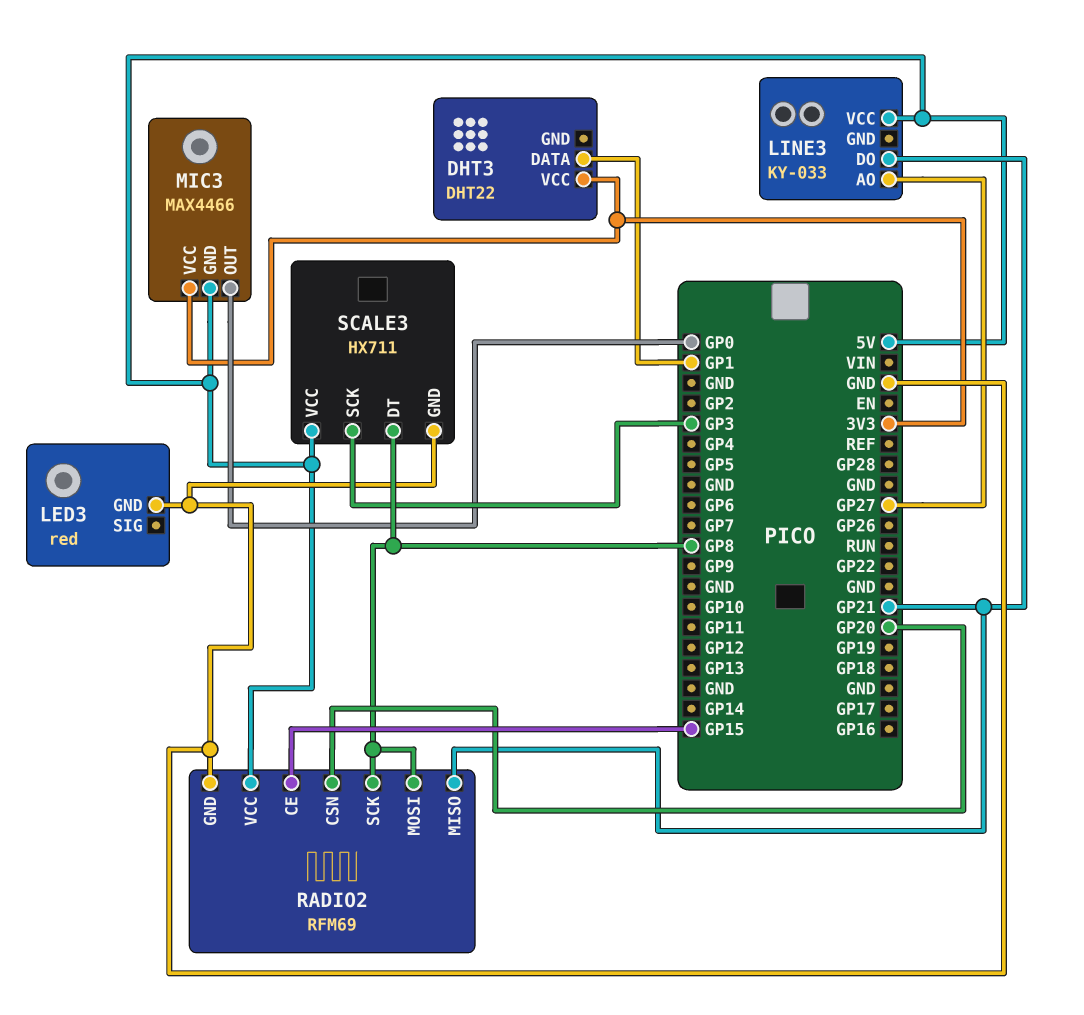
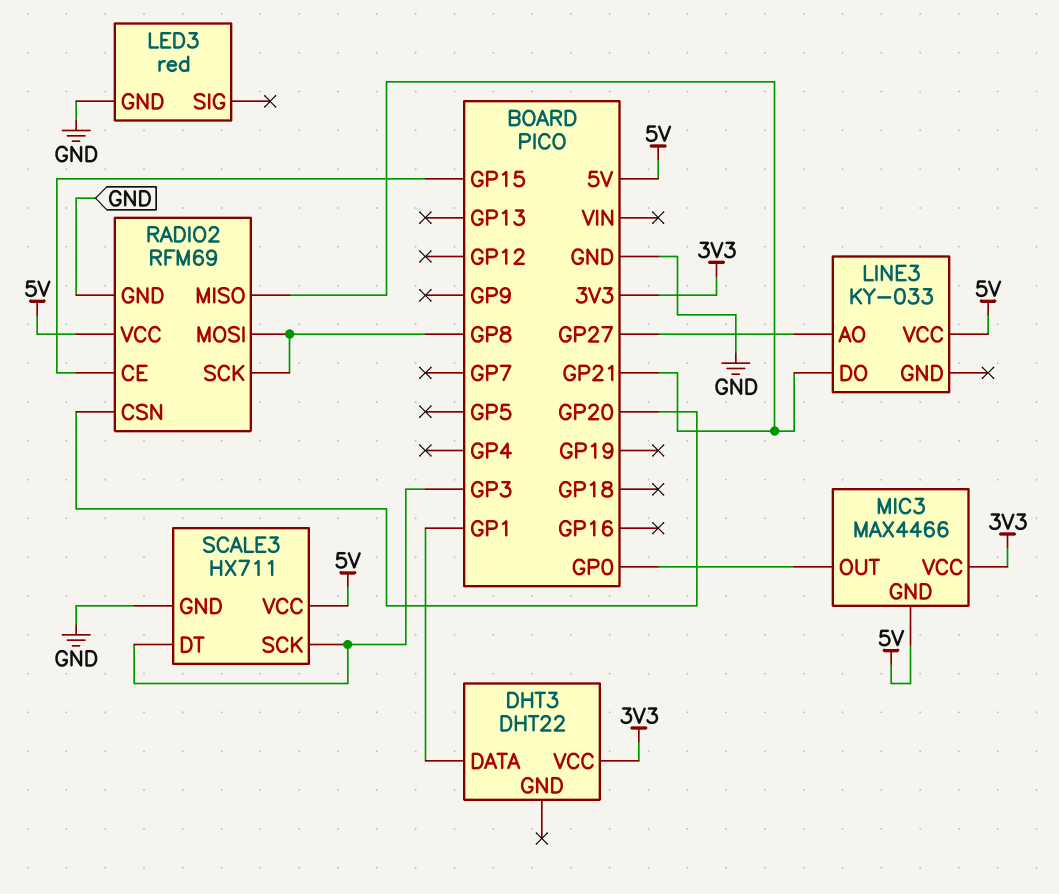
SCALE3 pin DT: GP8 -> GP3

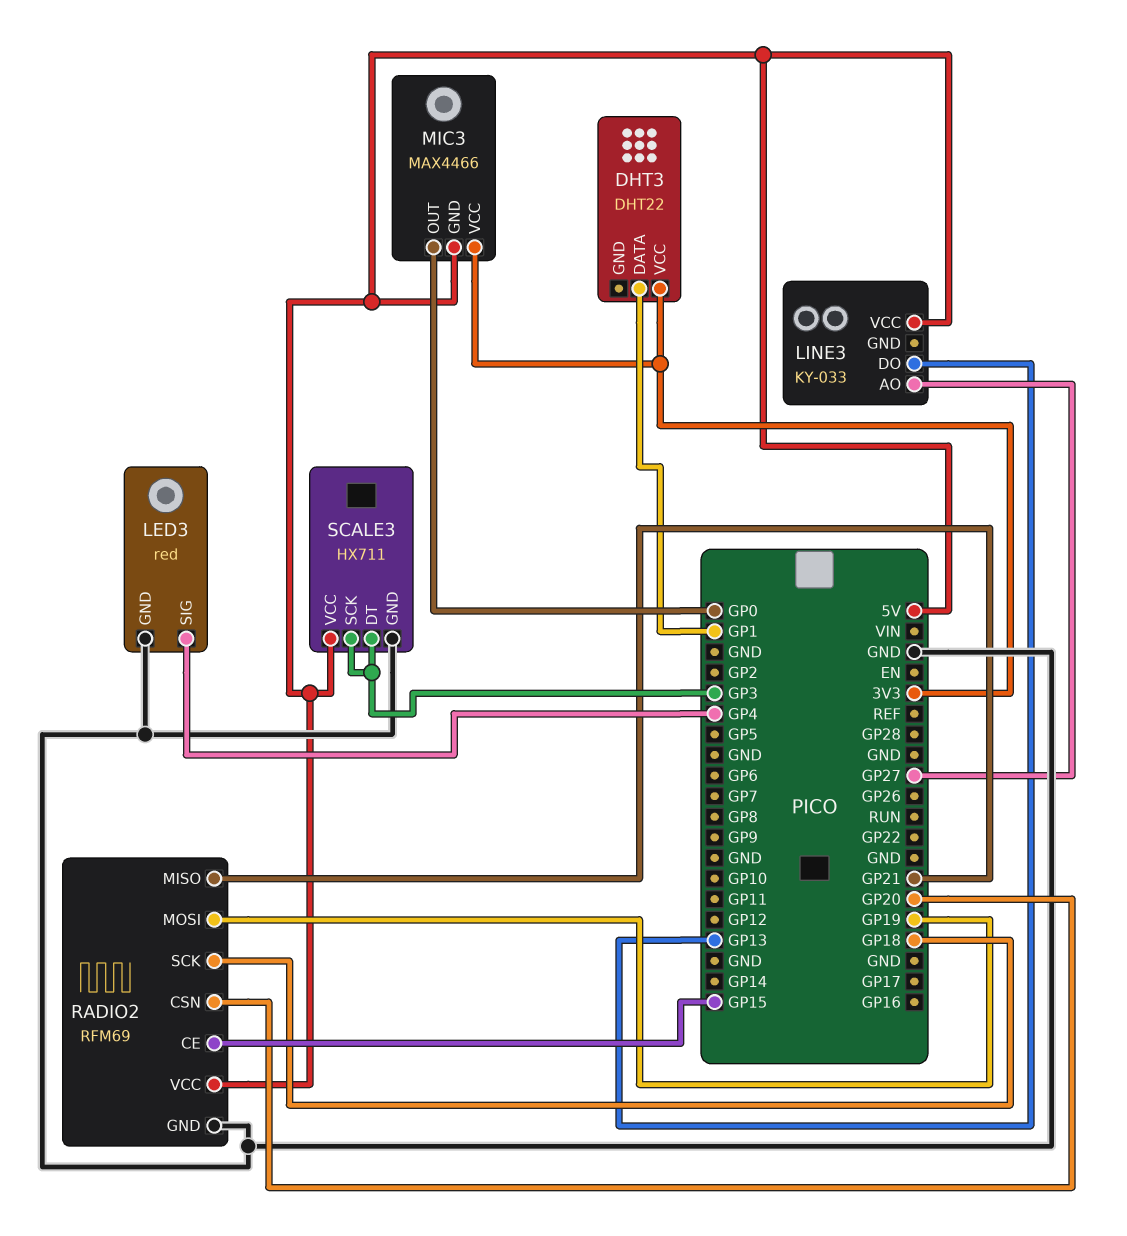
LED3 pin SIG: none -> GP4
LINE3 pin DO: GP21 -> GP13
RADIO2 pin MOSI: GP8 -> GP19
RADIO2 pin SCK: GP8 -> GP18

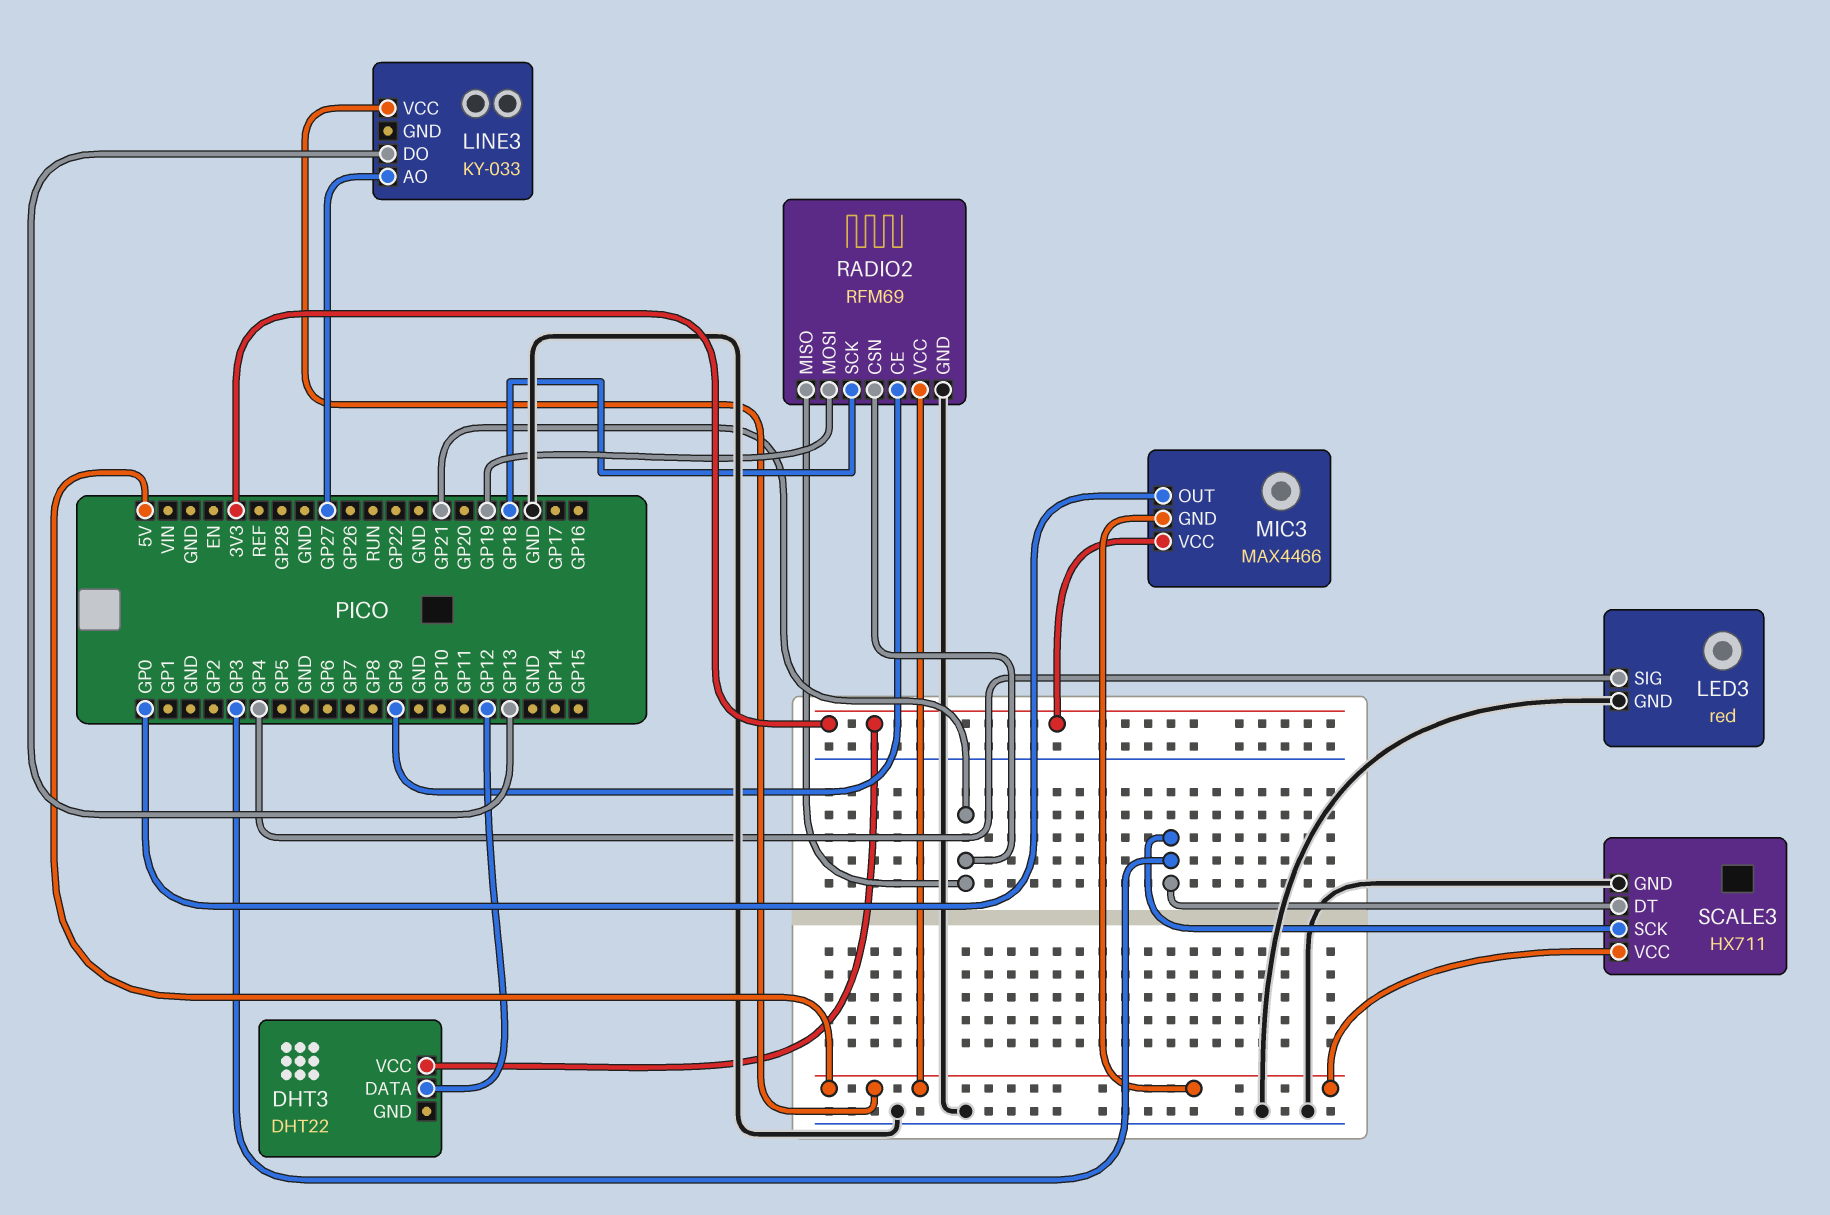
DHT3 pin DATA: GP1 -> GP12
RADIO2 pin CE: GP15 -> GP9
RADIO2 pin CSN: GP20 -> GP21

